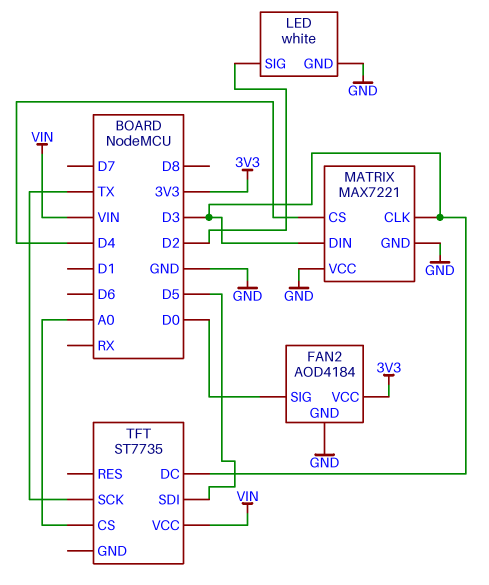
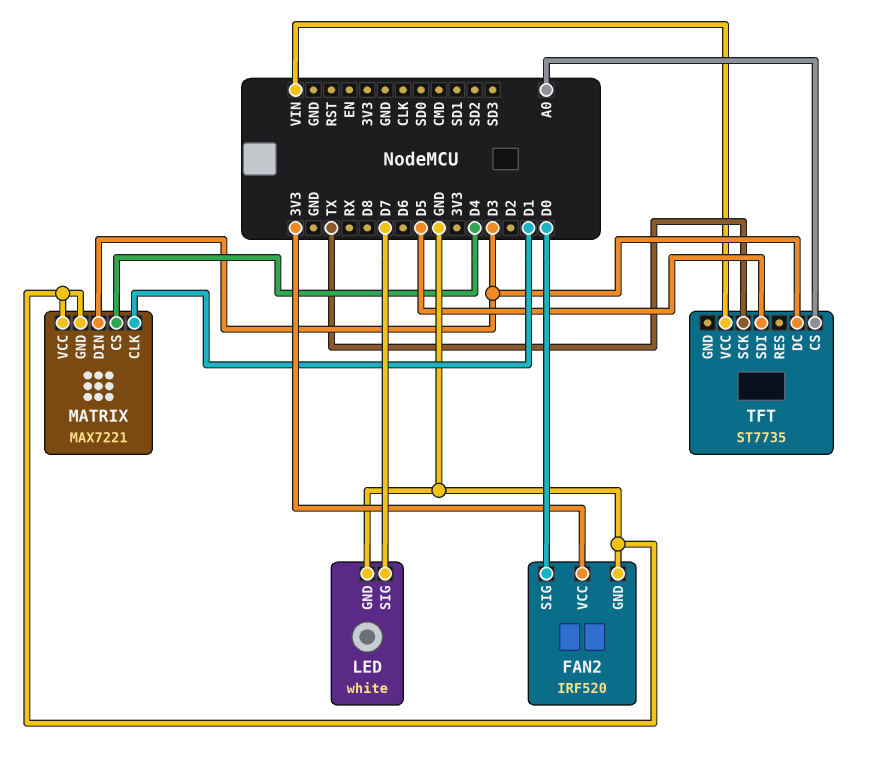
FAN2: AOD4184 -> IRF520
LED pin SIG: D2 -> D7
MATRIX pin CLK: D3 -> D1

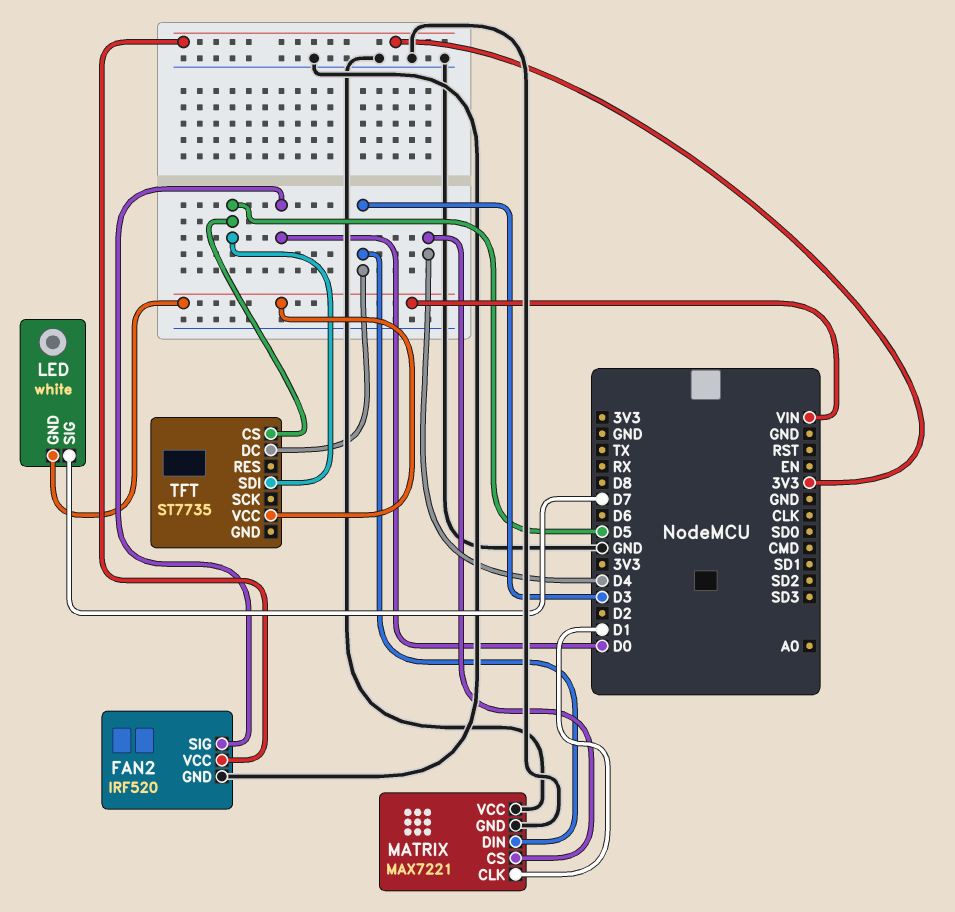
LED pin GND: GND -> VIN
TFT pin CS: A0 -> D5
TFT pin SCK: TX -> none

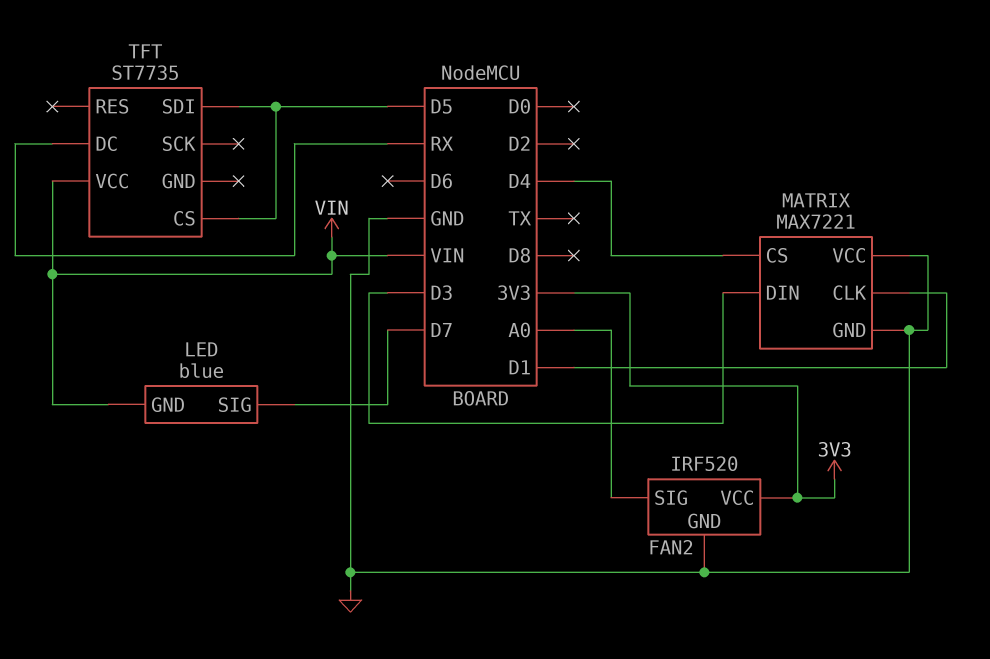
FAN2 pin SIG: D0 -> A0
LED: white -> blue
TFT pin DC: D3 -> RX

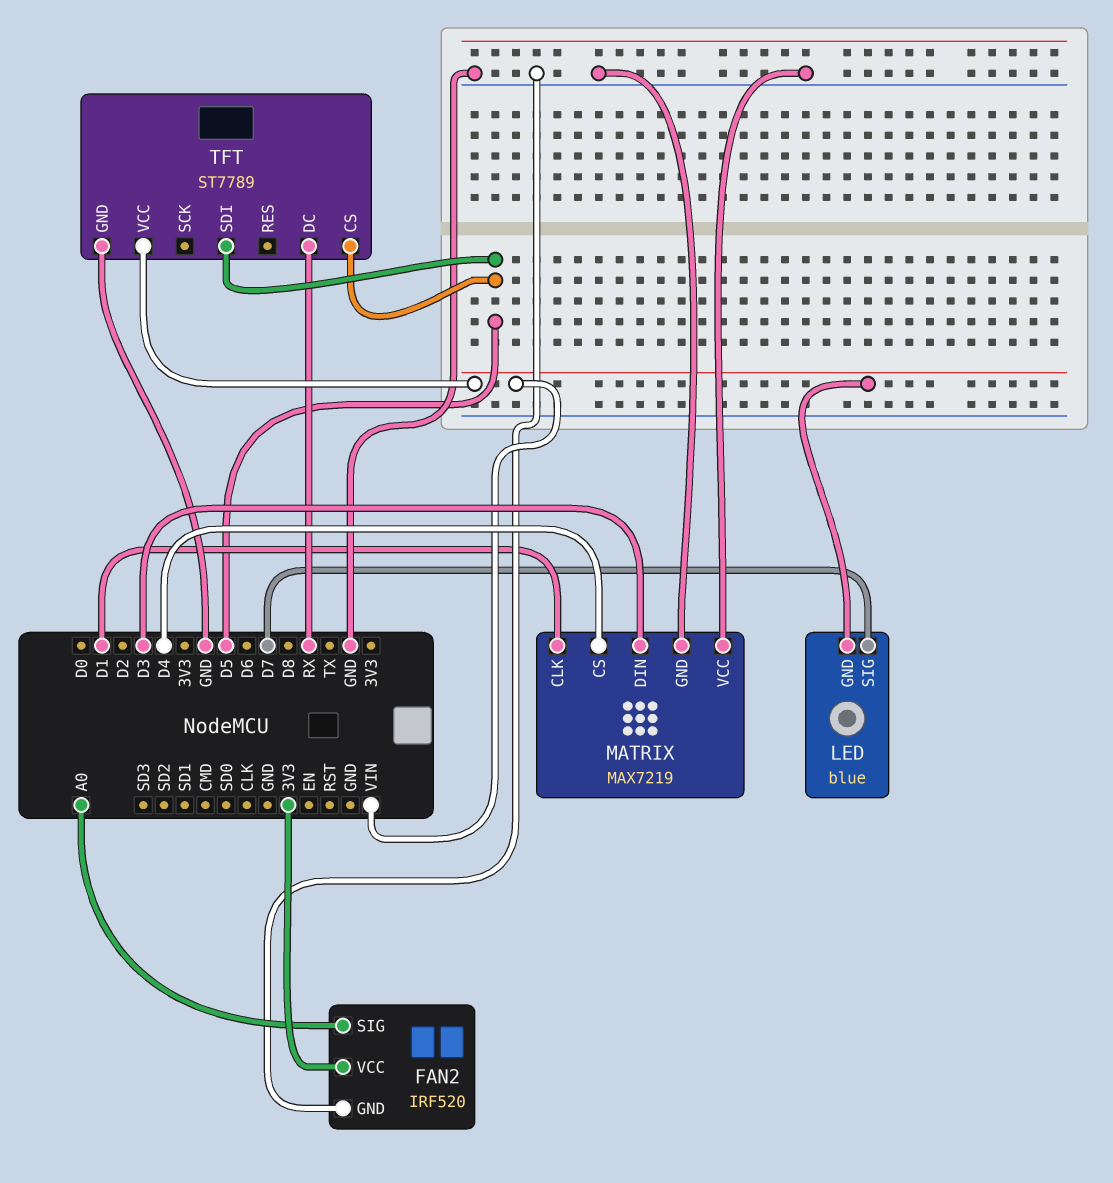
MATRIX: MAX7221 -> MAX7219
TFT: ST7735 -> ST7789
TFT pin GND: none -> GND

